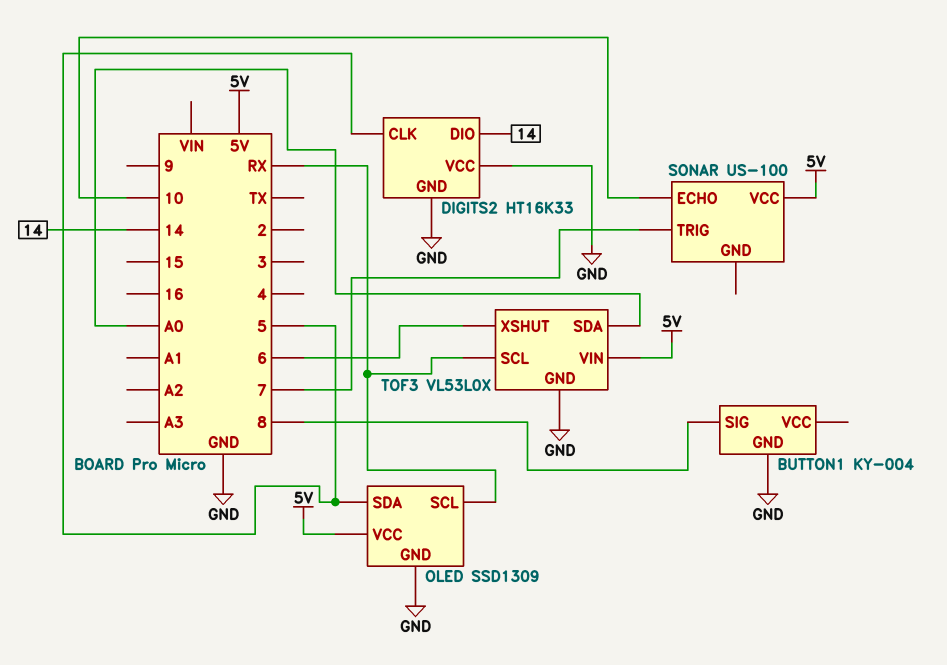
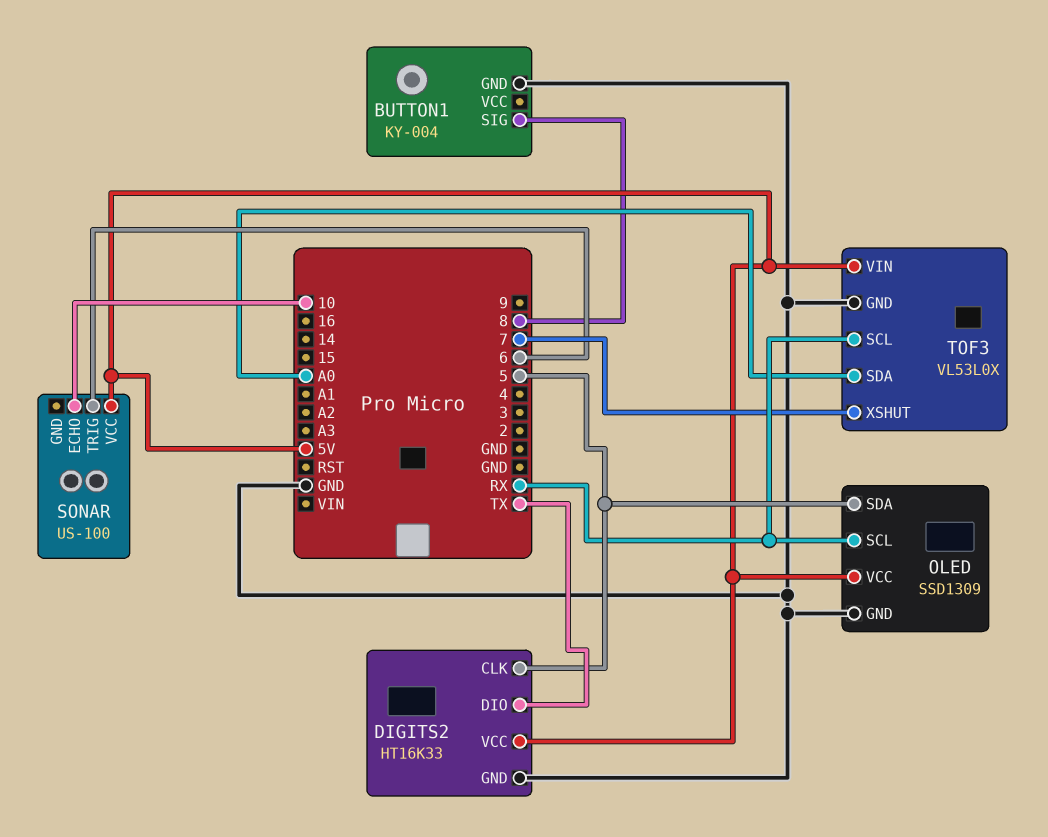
DIGITS2 pin DIO: 14 -> TX
DIGITS2 pin VCC: GND -> 5V
SONAR pin TRIG: 7 -> 6
TOF3 pin XSHUT: 6 -> 7

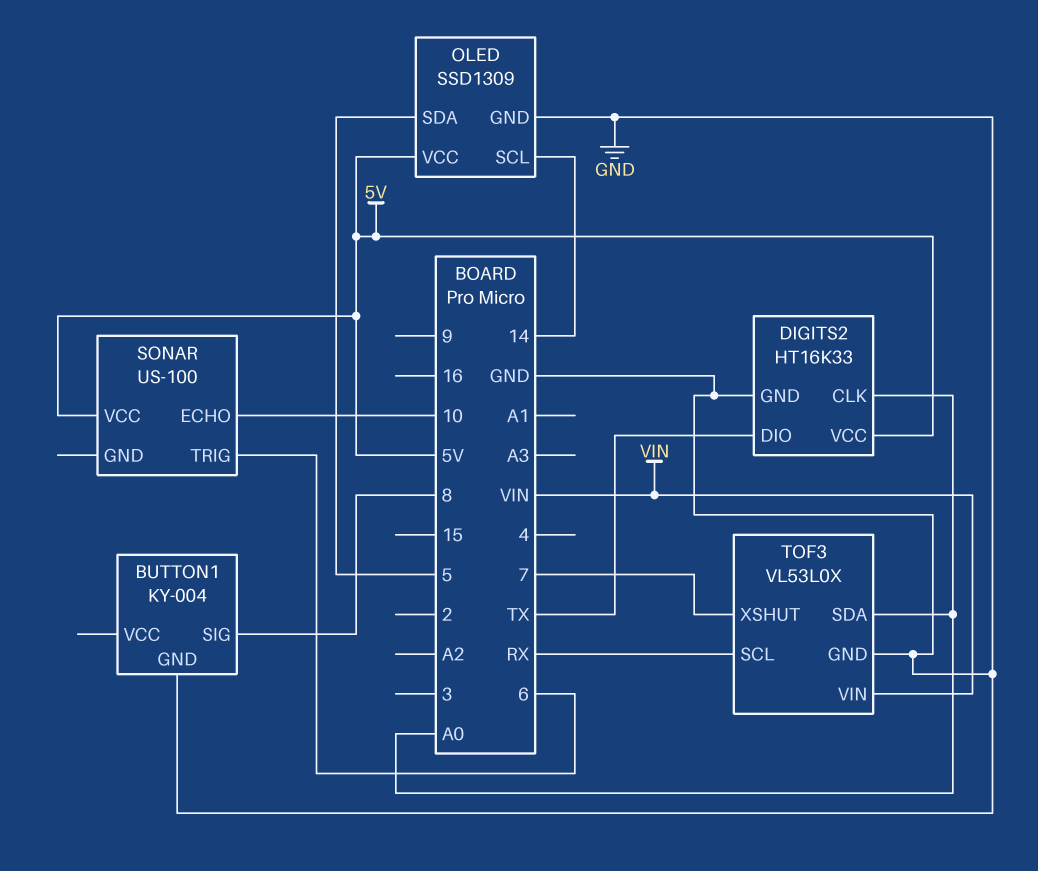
DIGITS2 pin CLK: 5 -> A0
OLED pin SCL: RX -> 14
TOF3 pin VIN: 5V -> VIN

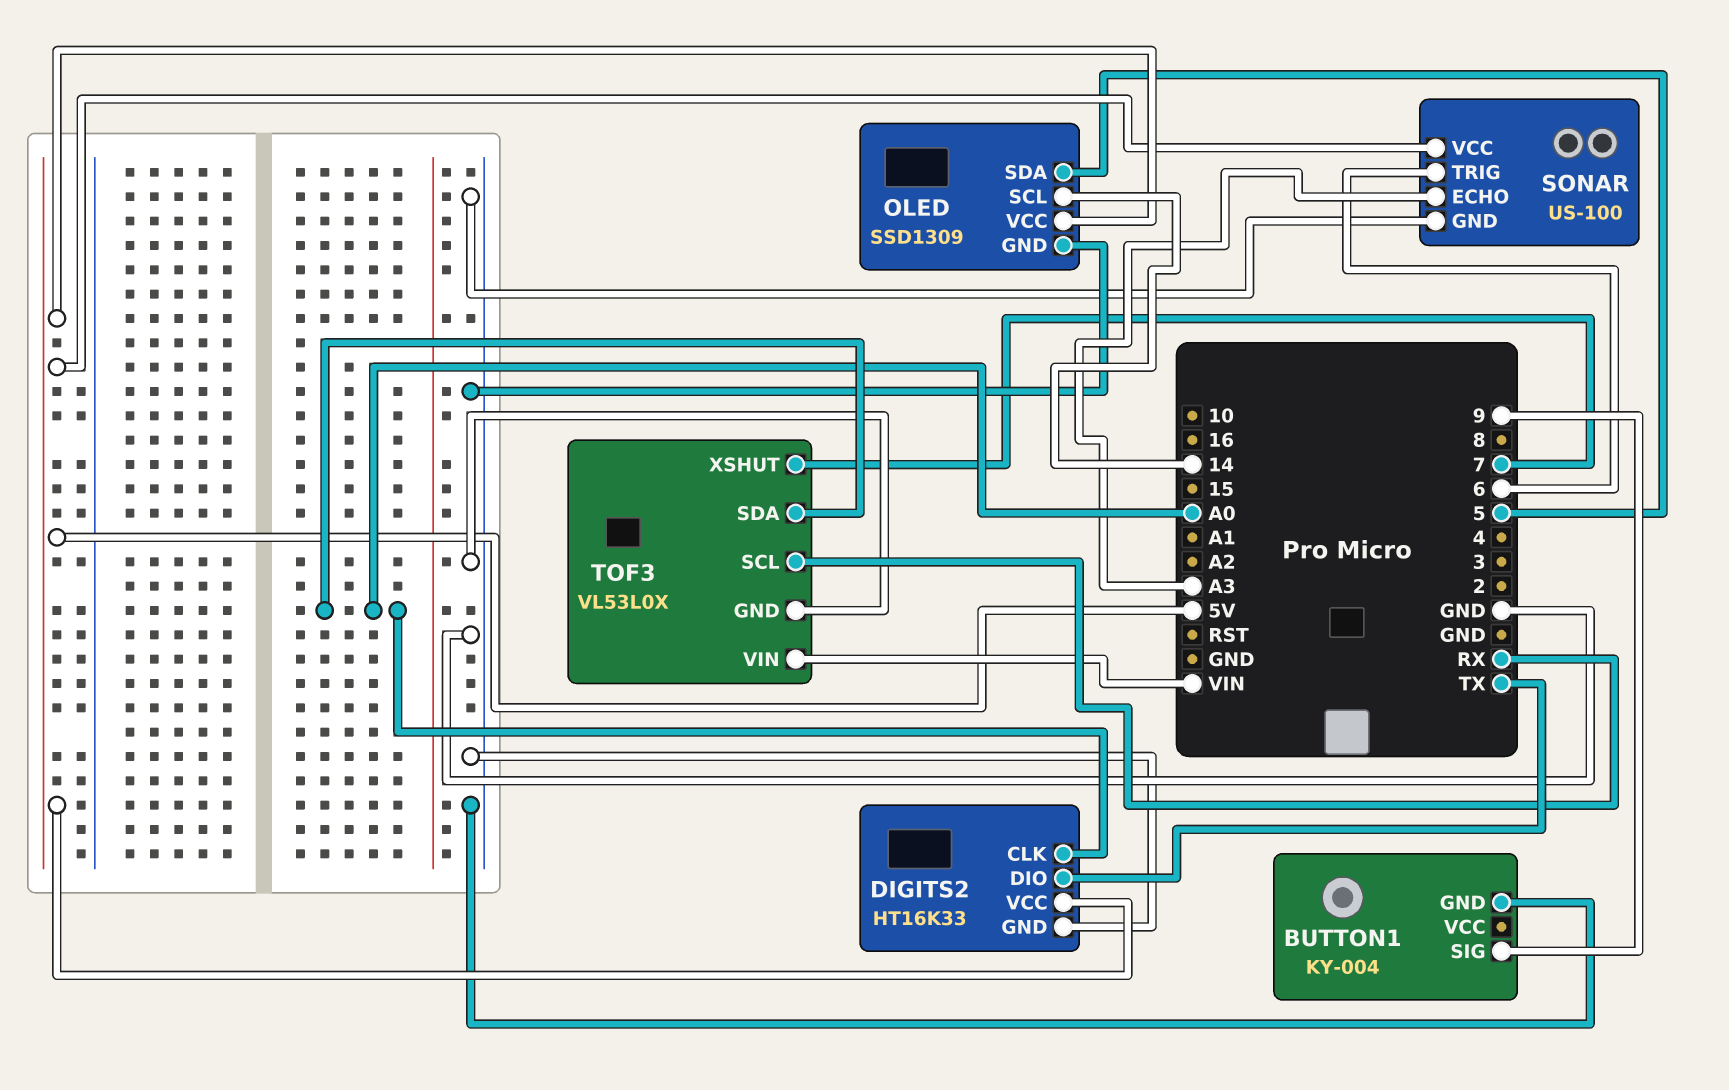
BUTTON1 pin SIG: 8 -> 9
SONAR pin ECHO: 10 -> A3
SONAR pin GND: none -> GND

